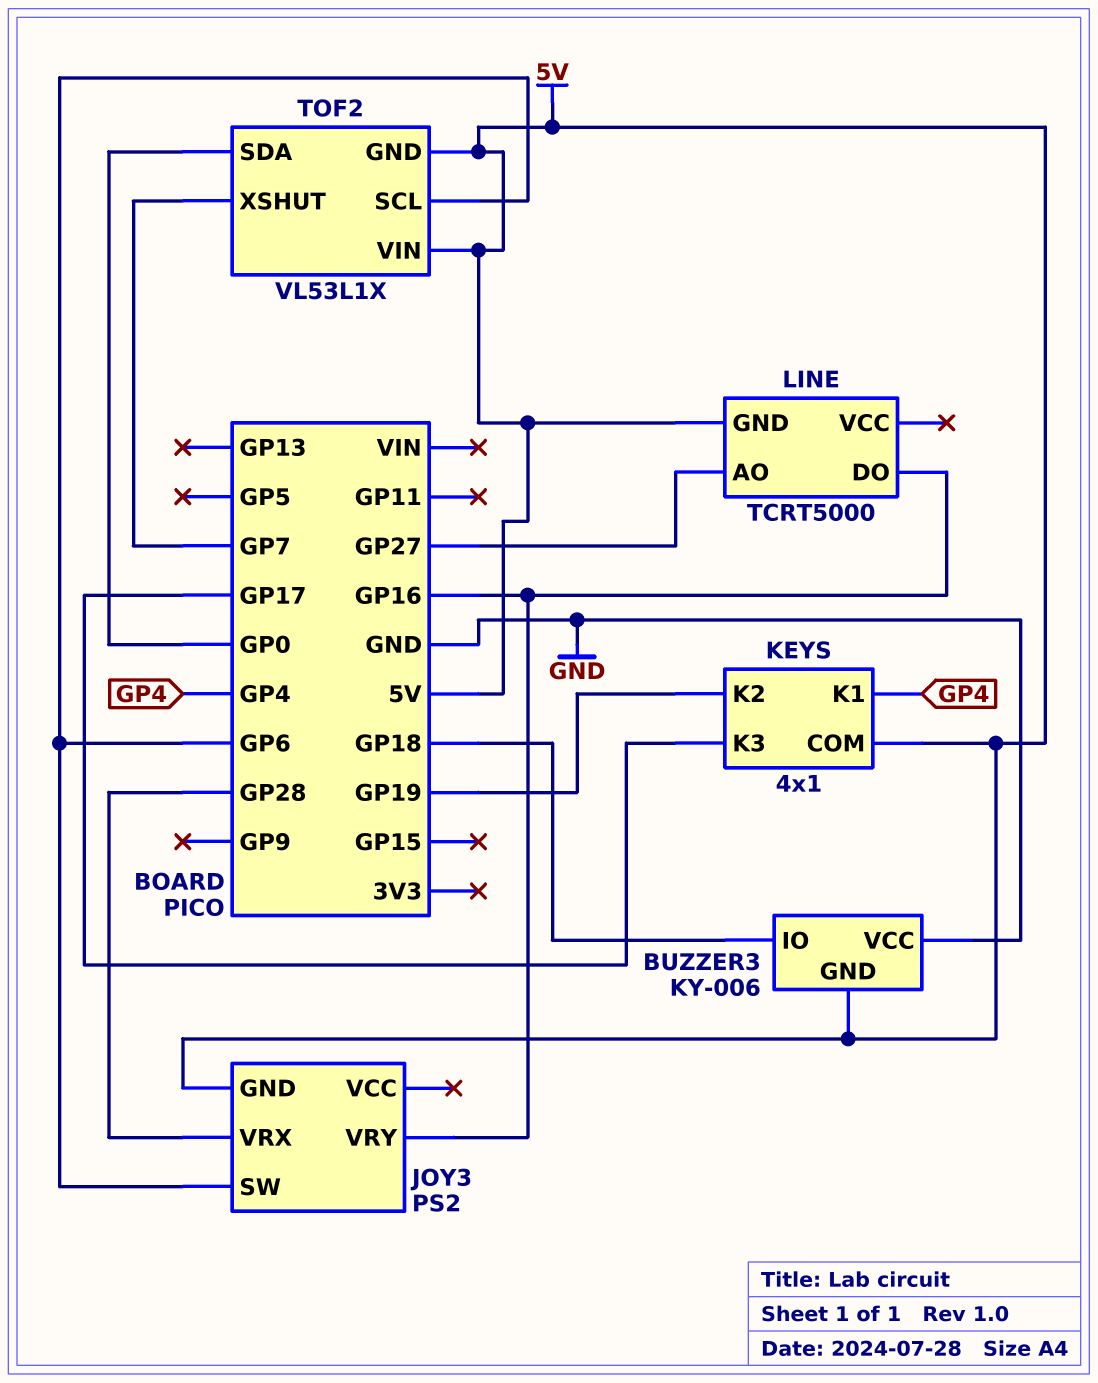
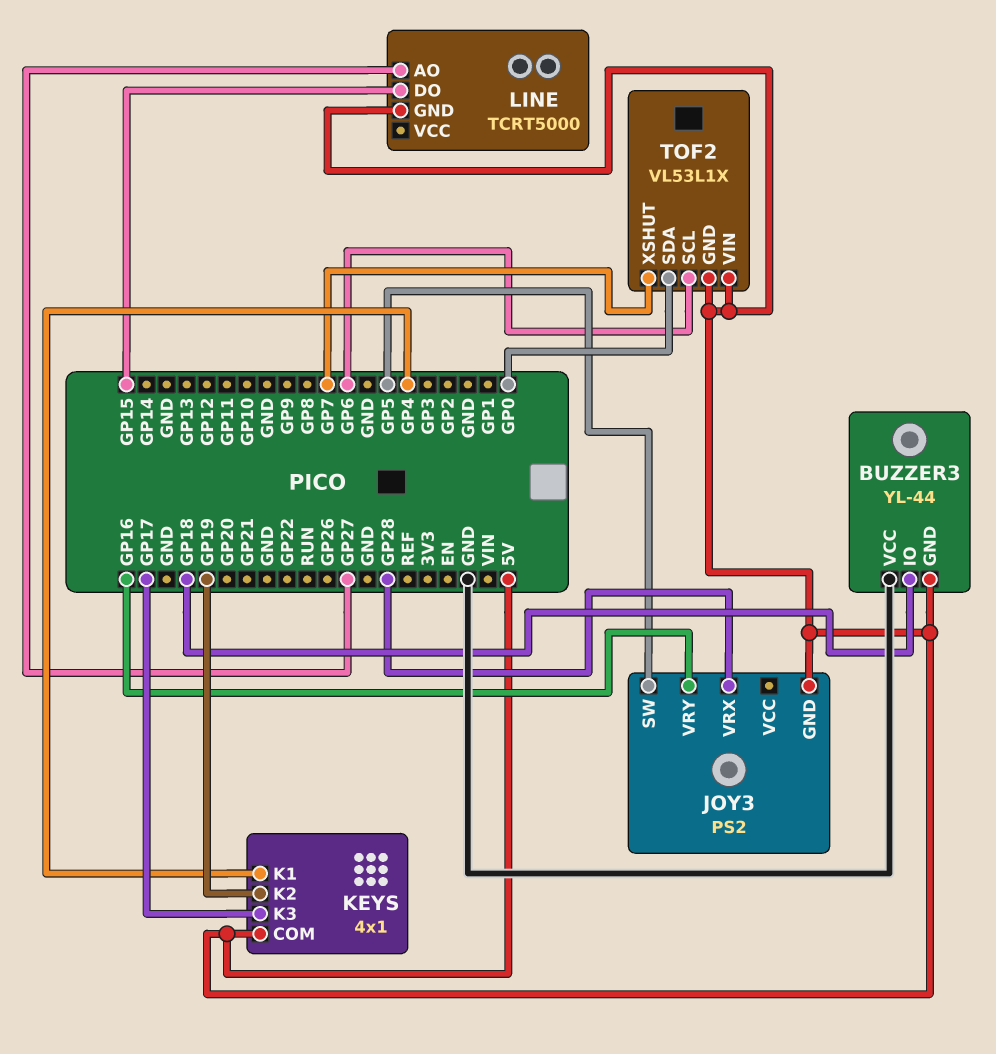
BUZZER3: KY-006 -> YL-44
JOY3 pin SW: GP6 -> GP5
LINE pin DO: GP16 -> GP15

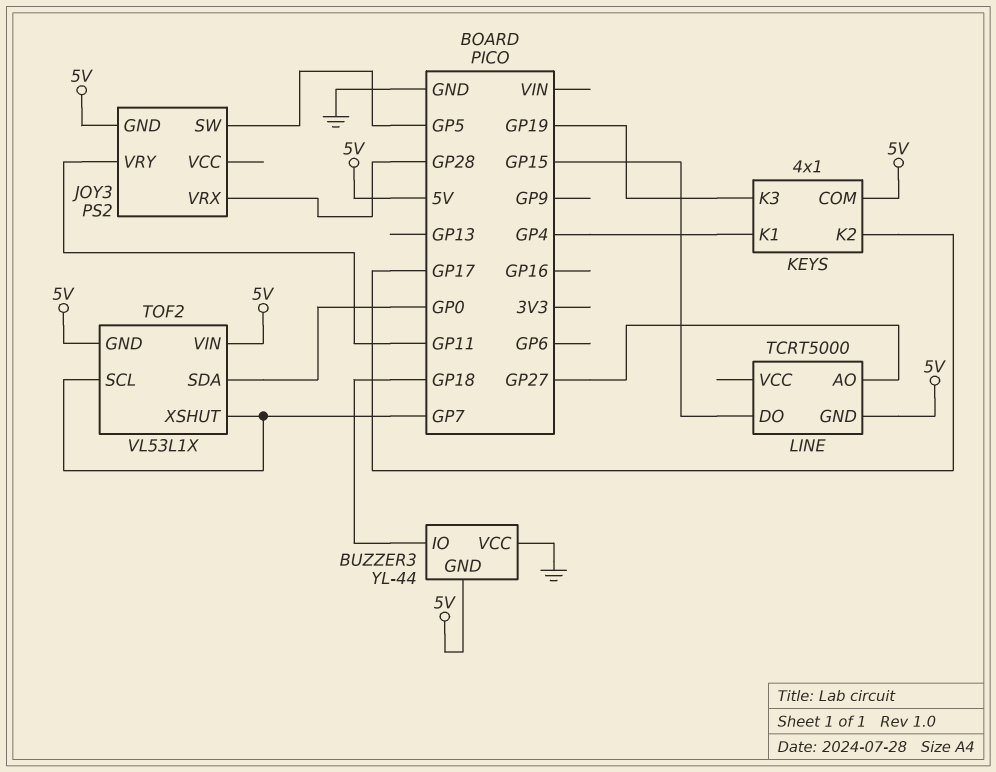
JOY3 pin VRY: GP16 -> GP11
KEYS pin K2: GP19 -> GP17
KEYS pin K3: GP17 -> GP19
TOF2 pin SCL: GP6 -> GP7

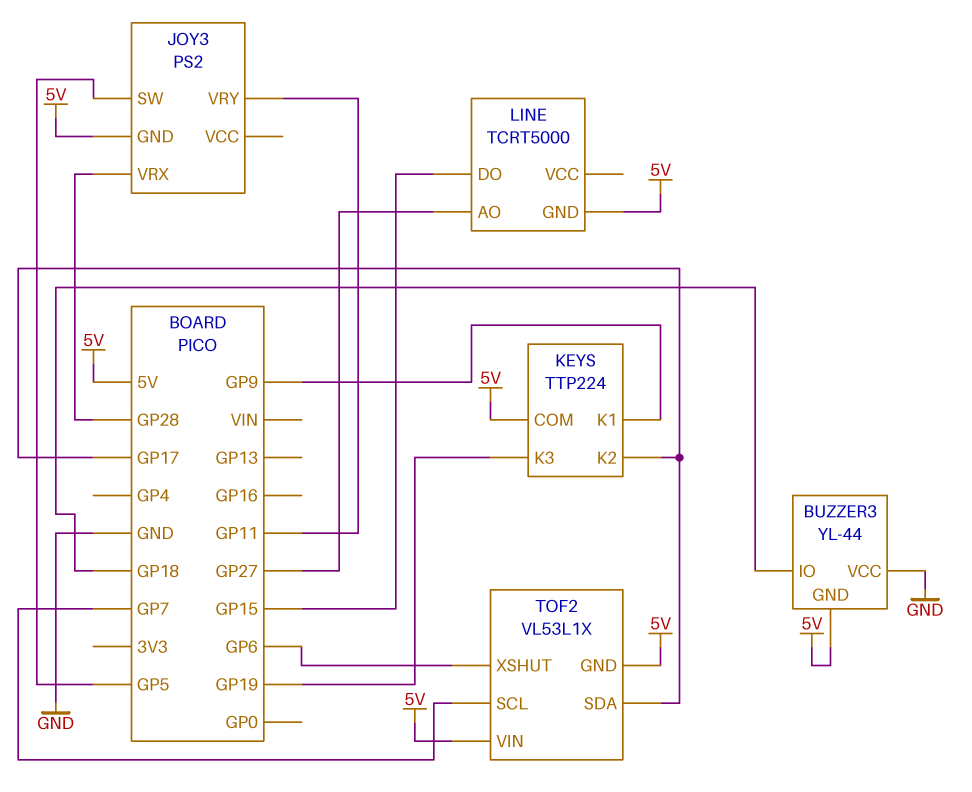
KEYS: 4x1 -> TTP224
KEYS pin K1: GP4 -> GP9
TOF2 pin SDA: GP0 -> GP17
TOF2 pin XSHUT: GP7 -> GP6

